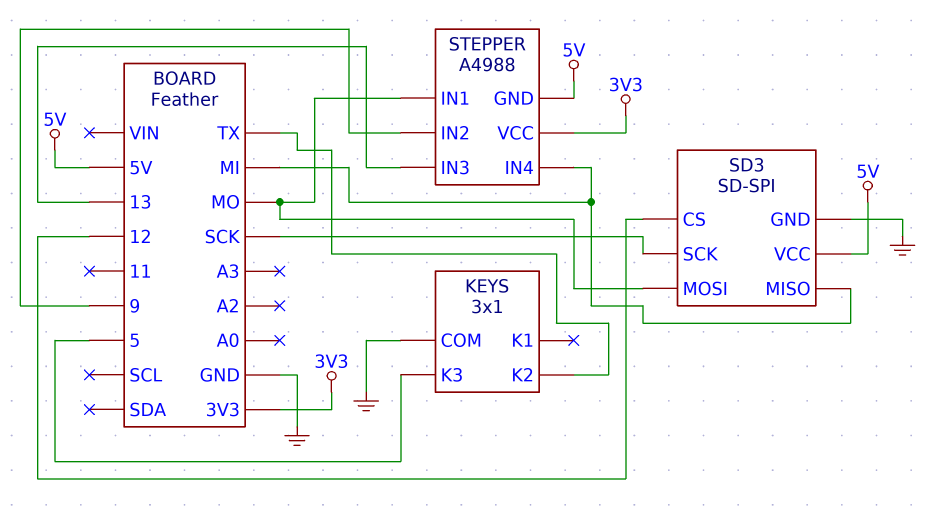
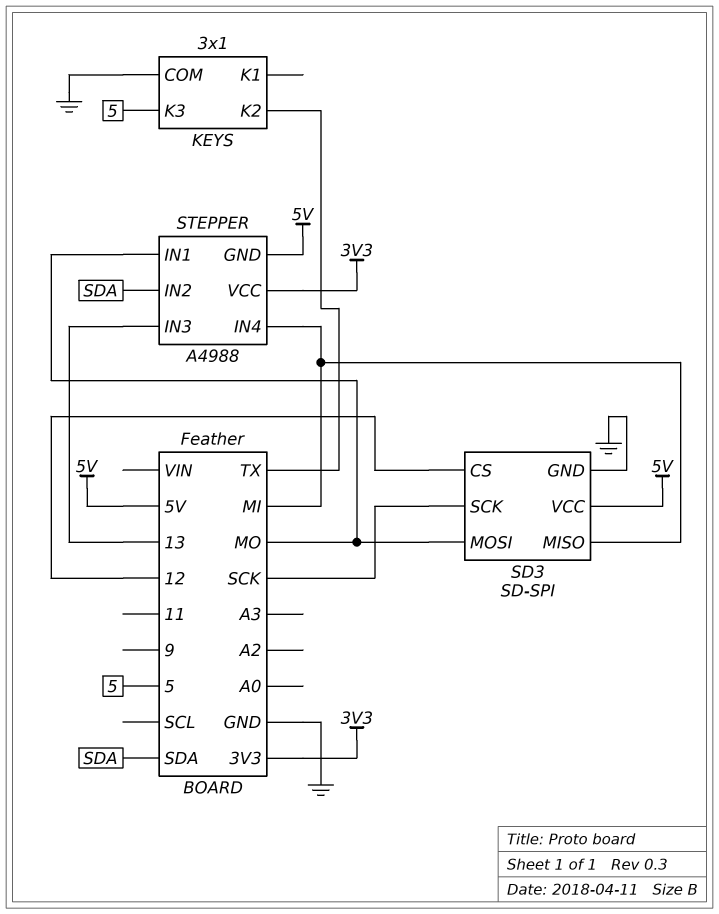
STEPPER pin IN2: 9 -> SDA

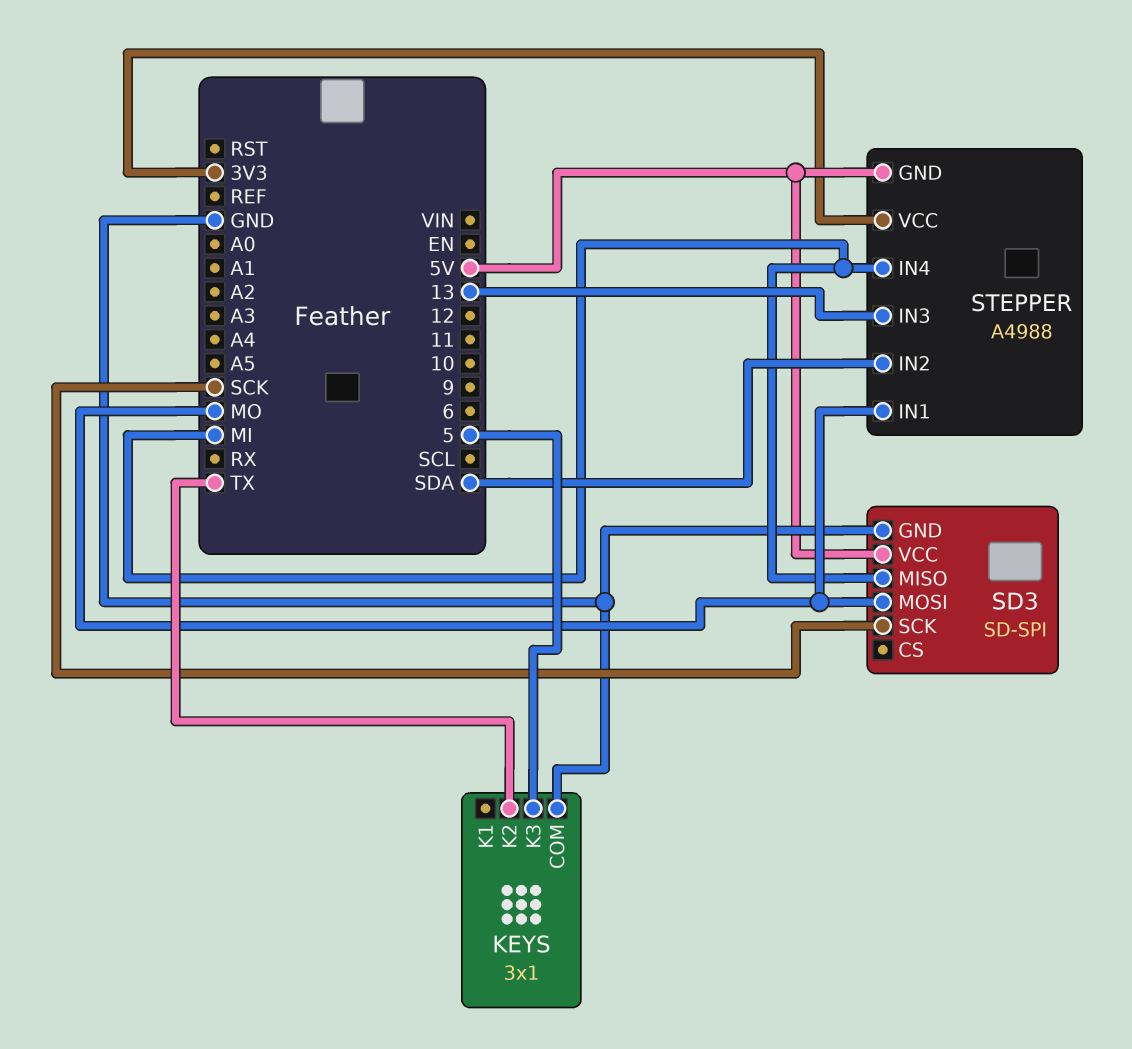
SD3 pin CS: 12 -> none

